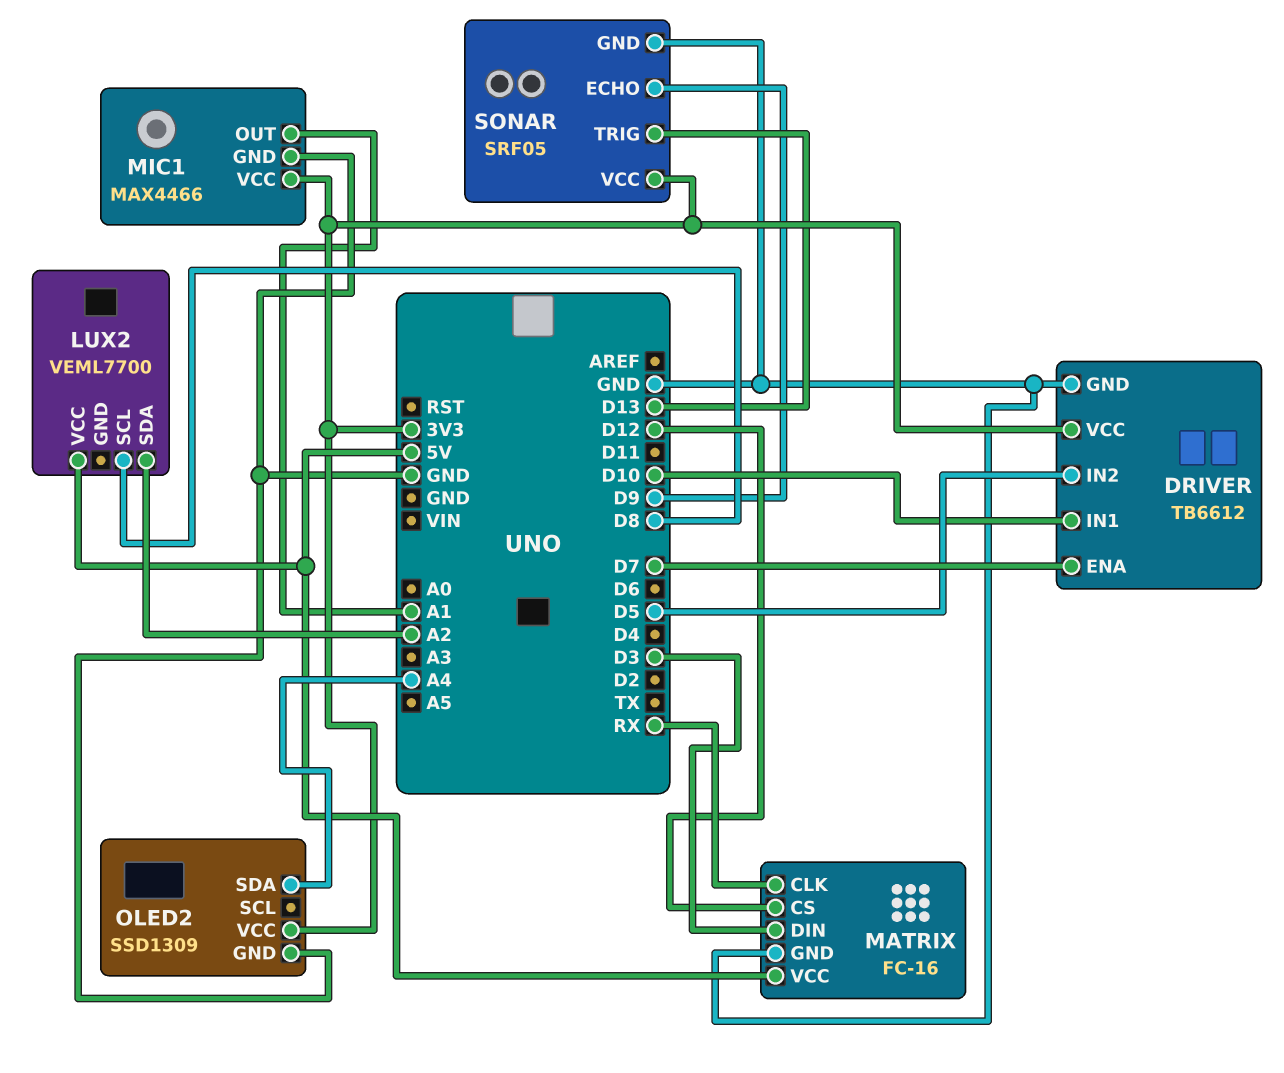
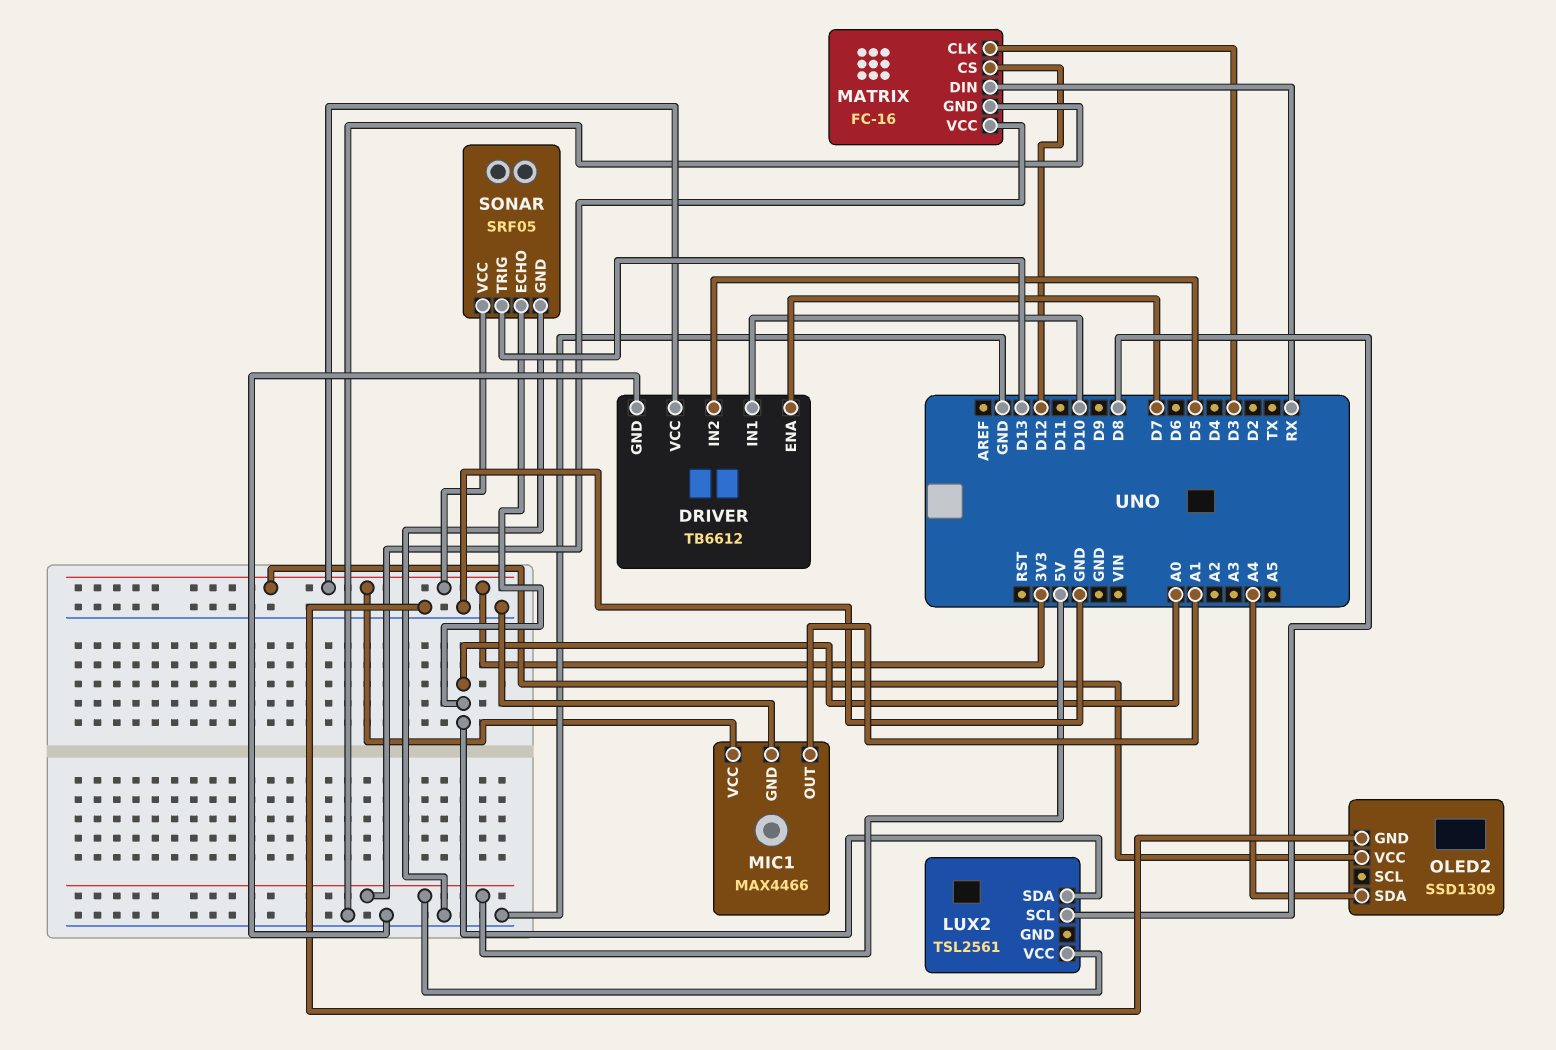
LUX2: VEML7700 -> TSL2561
LUX2 pin SDA: A2 -> A0
MATRIX pin CLK: RX -> D3
MATRIX pin DIN: D3 -> RX
SONAR pin ECHO: D9 -> A0

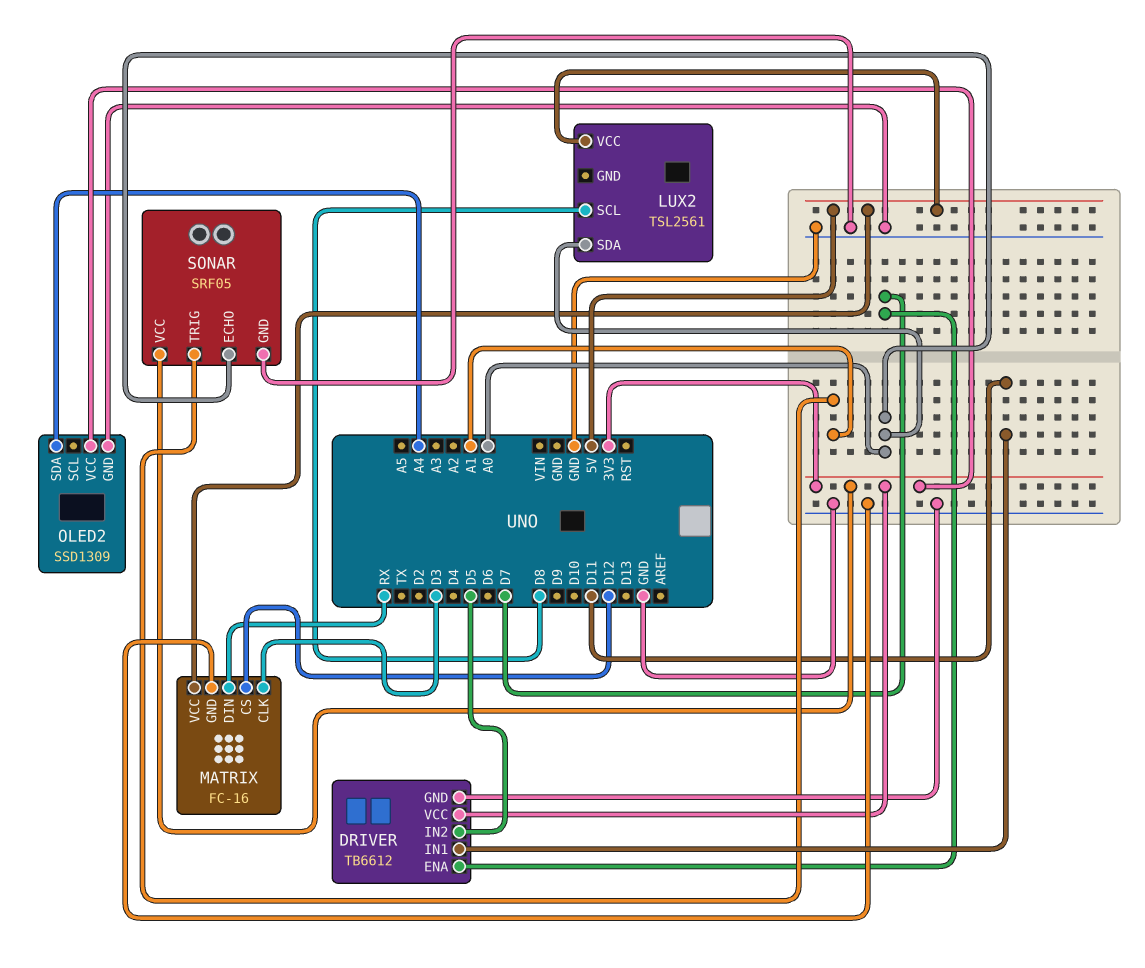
DRIVER pin IN1: D10 -> D11
MIC1: MAX4466 -> none
MIC1 pin GND: GND -> none
MIC1 pin OUT: A1 -> none
MIC1 pin VCC: 3V3 -> none
SONAR pin TRIG: D13 -> A1

